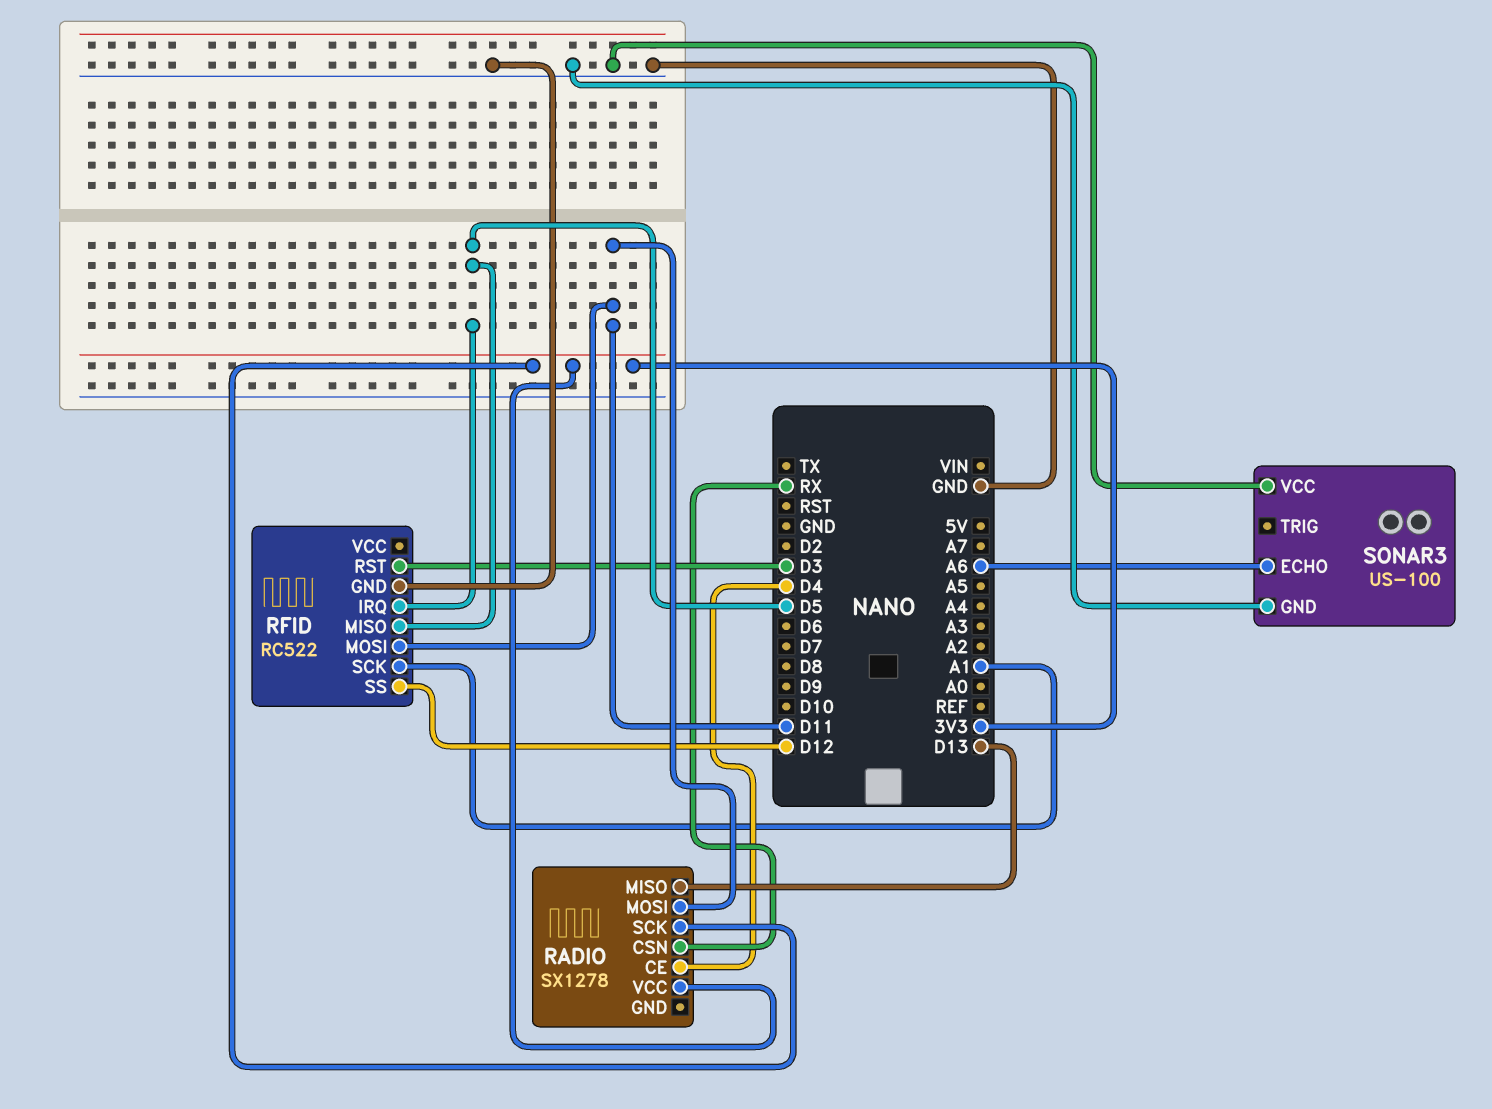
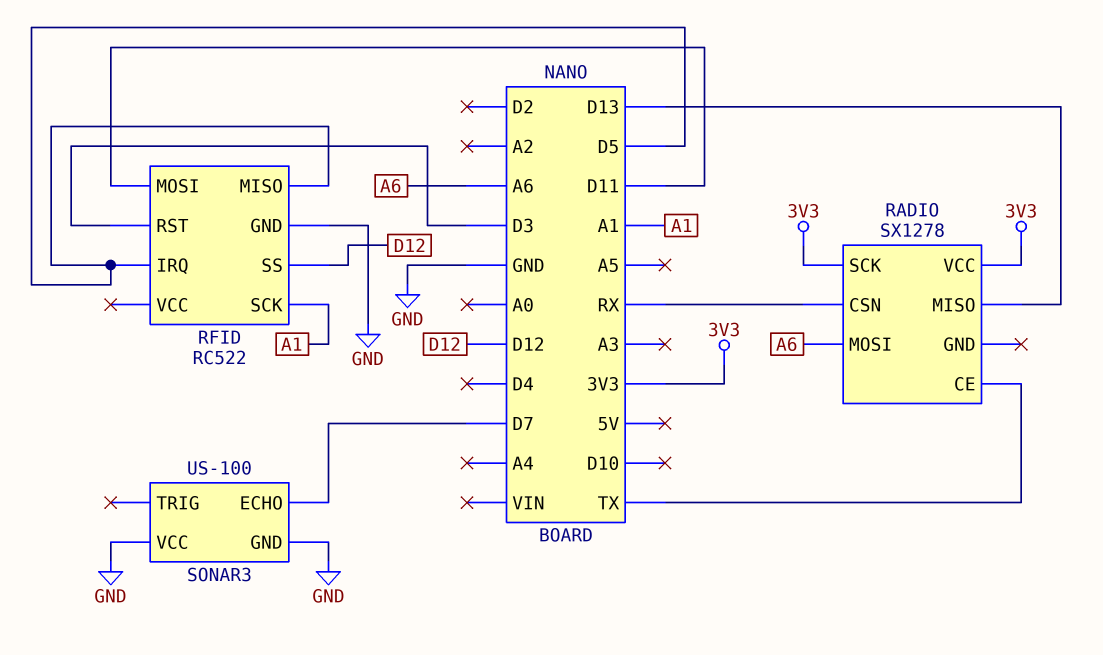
RADIO pin CE: D4 -> TX
RADIO pin MOSI: D11 -> A6
SONAR3 pin ECHO: A6 -> D7

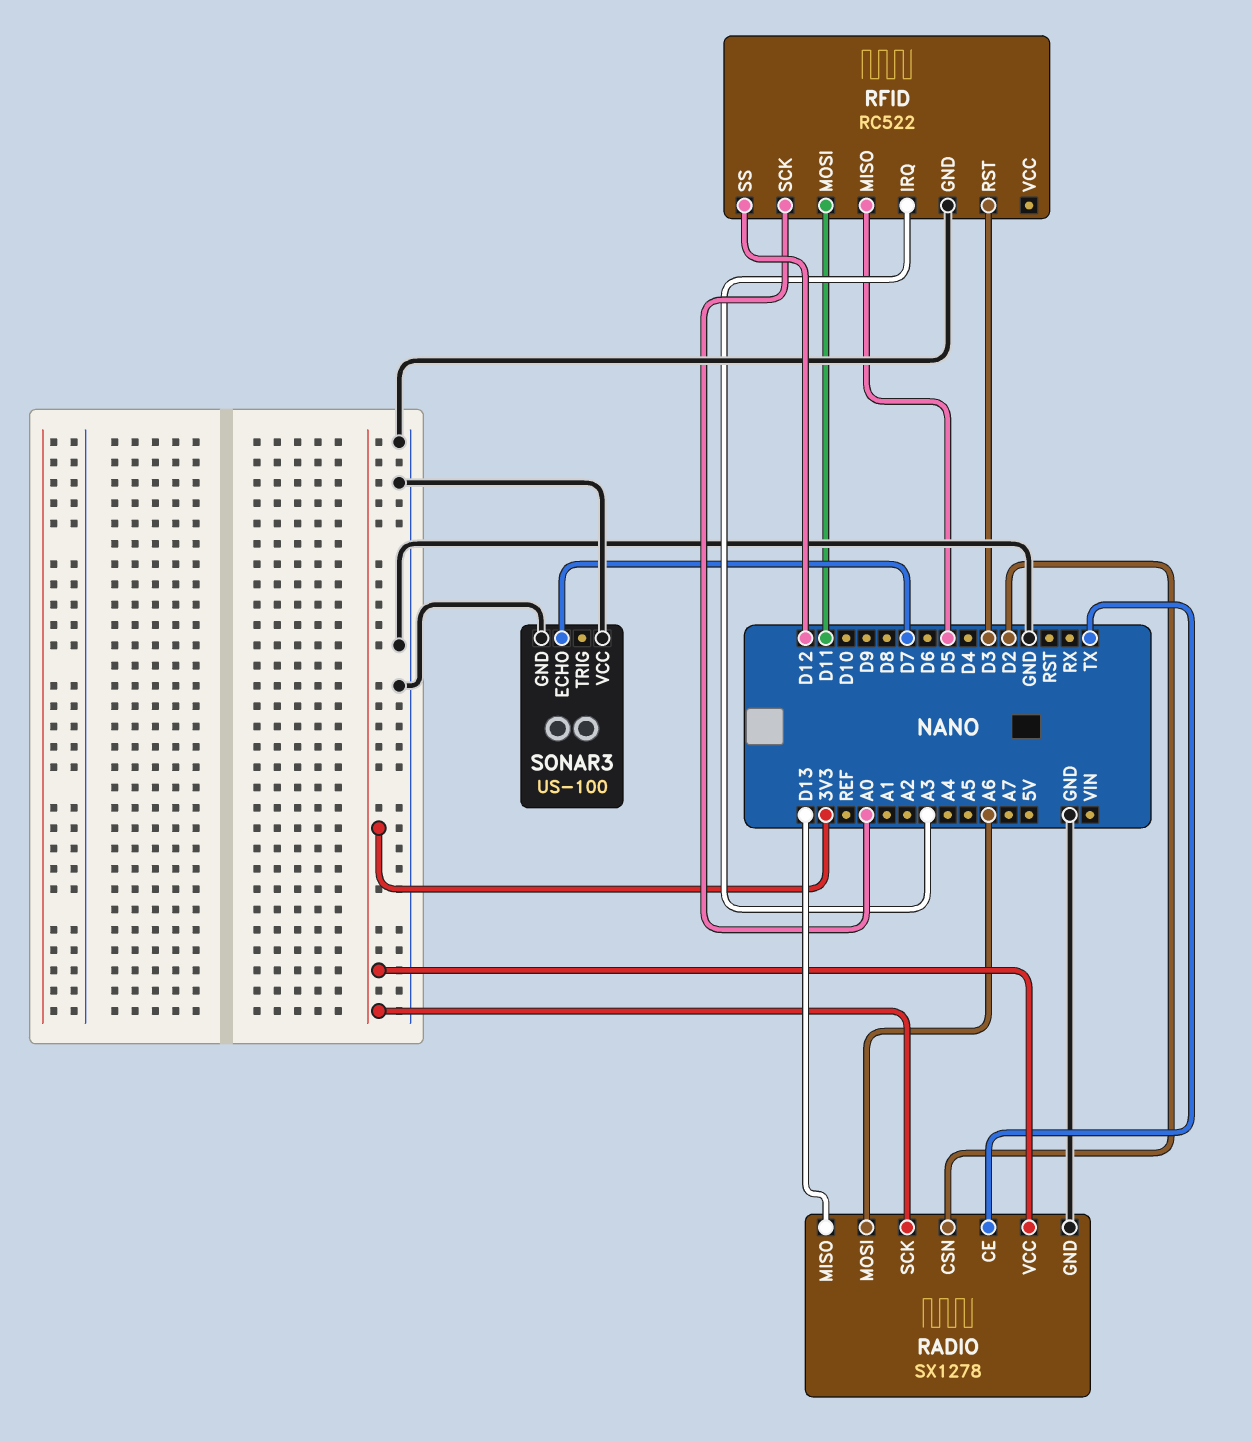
RADIO pin CSN: RX -> D2
RADIO pin GND: none -> GND
RFID pin IRQ: D5 -> A3
RFID pin SCK: A1 -> A0

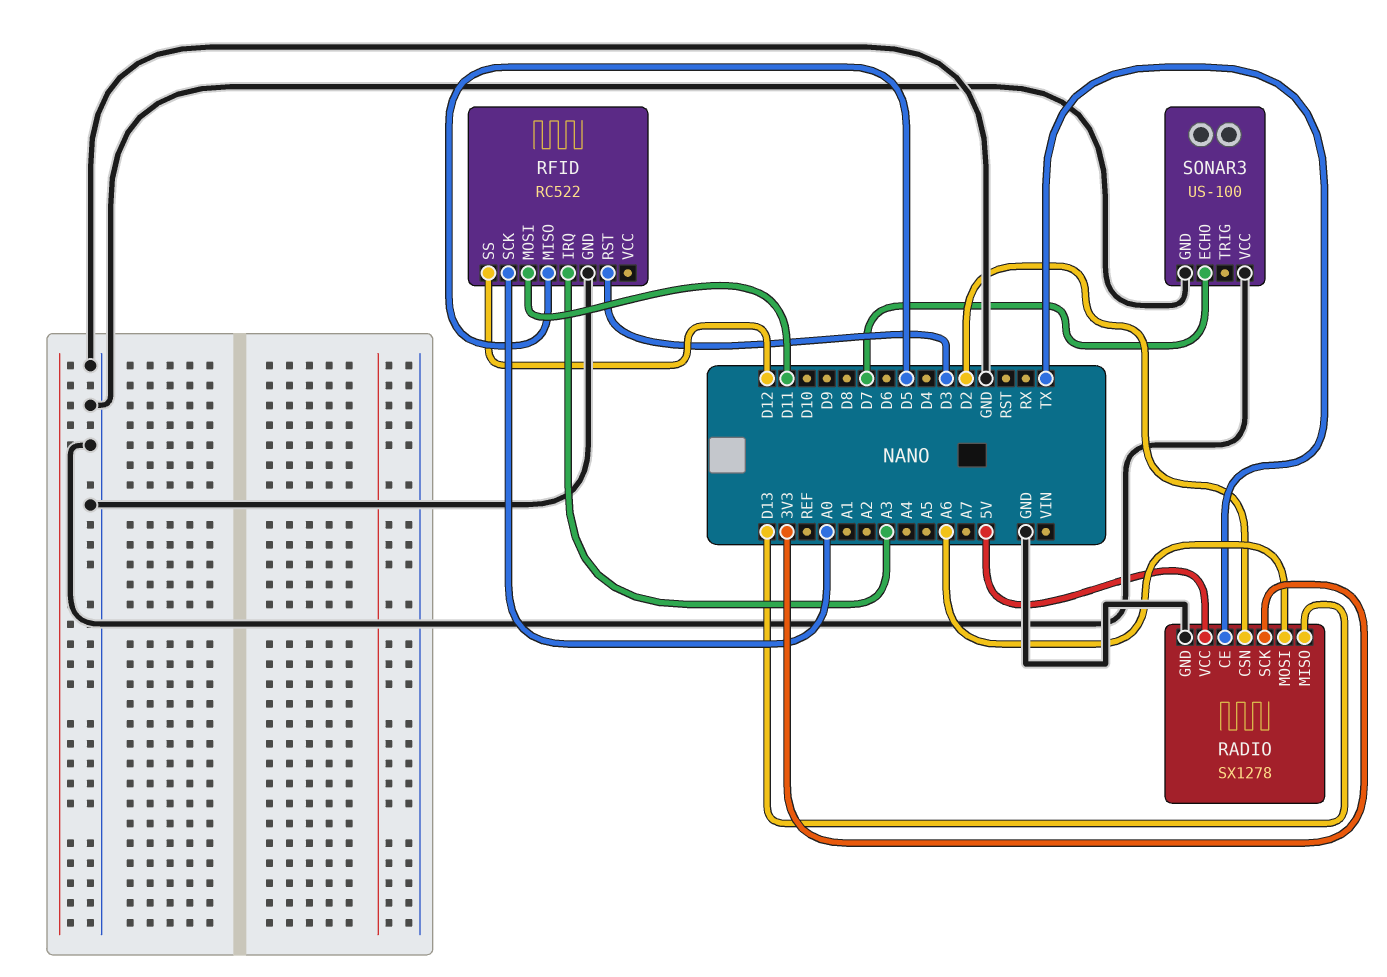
RADIO pin VCC: 3V3 -> 5V

